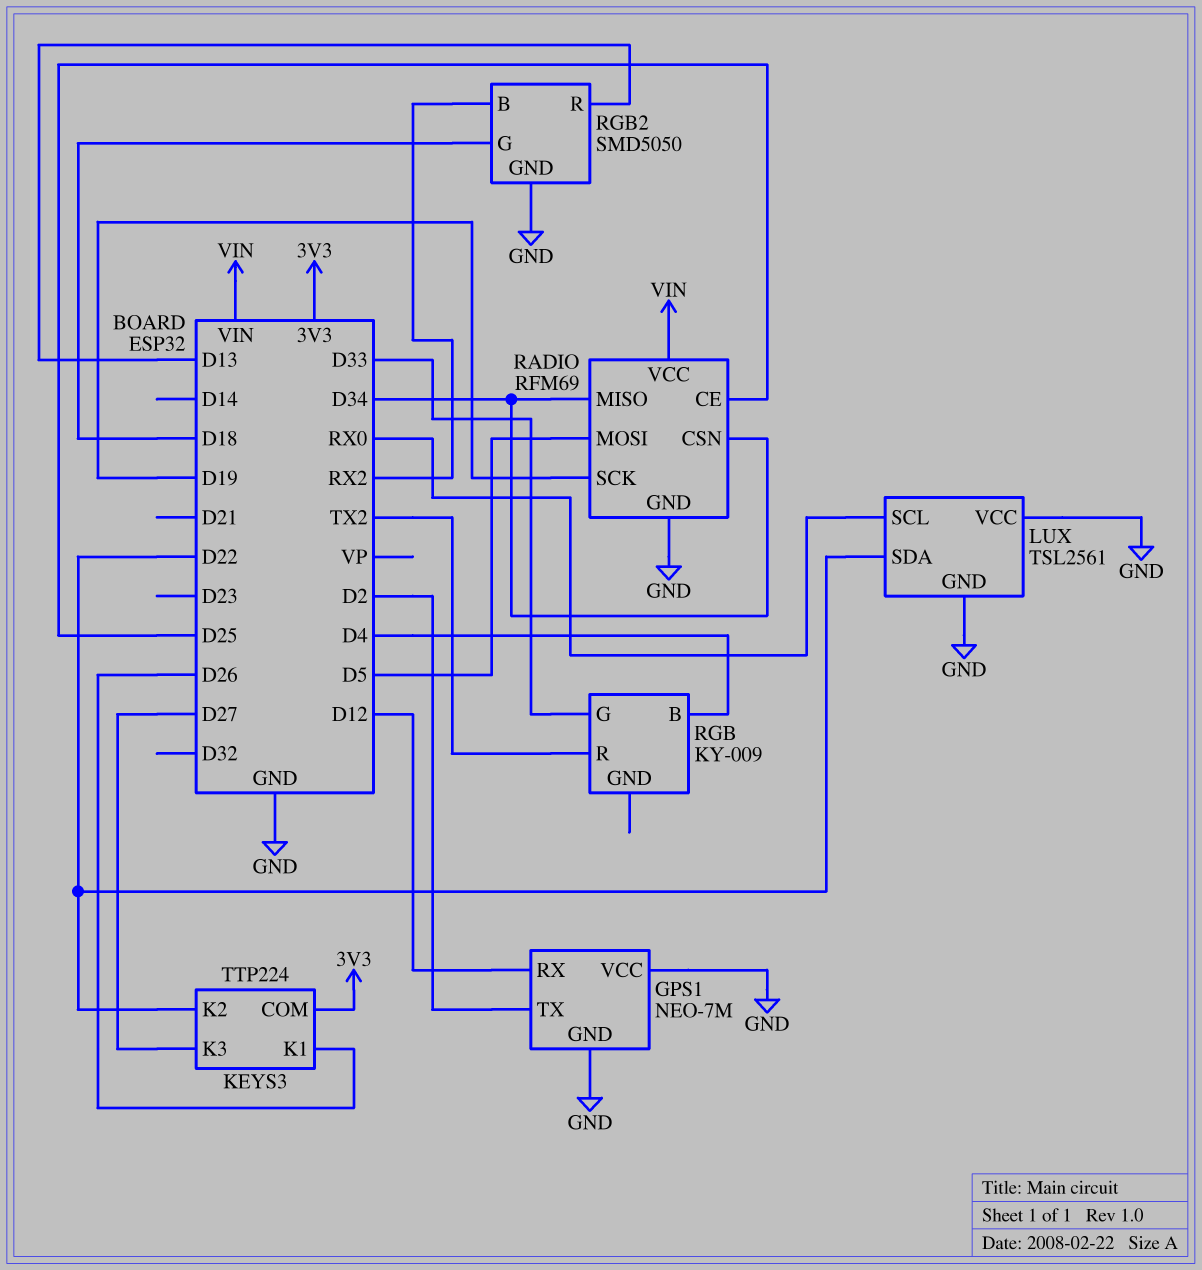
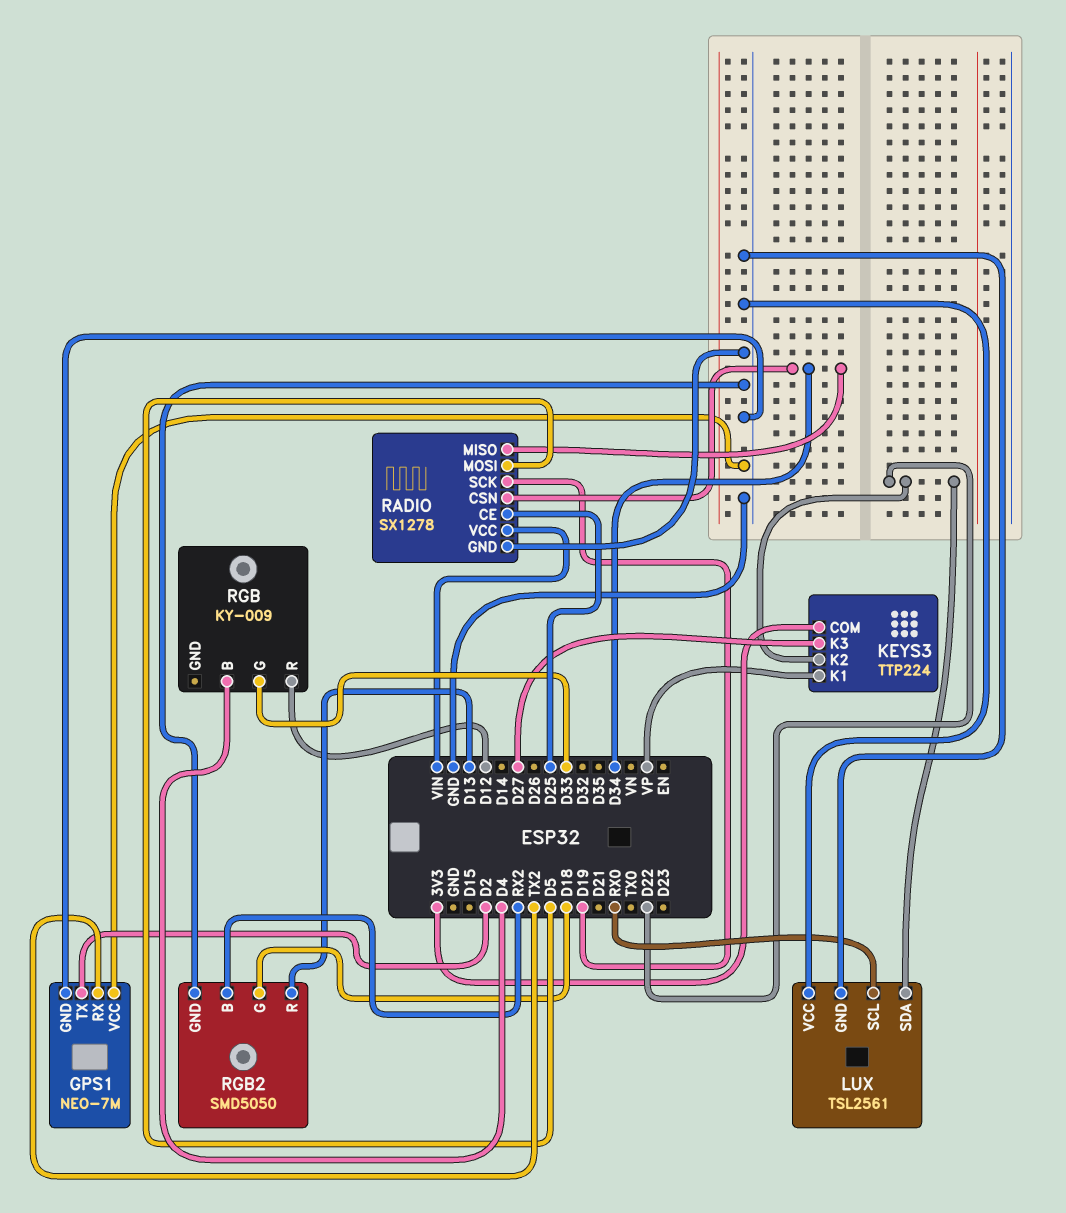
GPS1 pin RX: D12 -> TX2
KEYS3 pin K1: D26 -> VP
RADIO: RFM69 -> SX1278
RGB pin R: TX2 -> D12

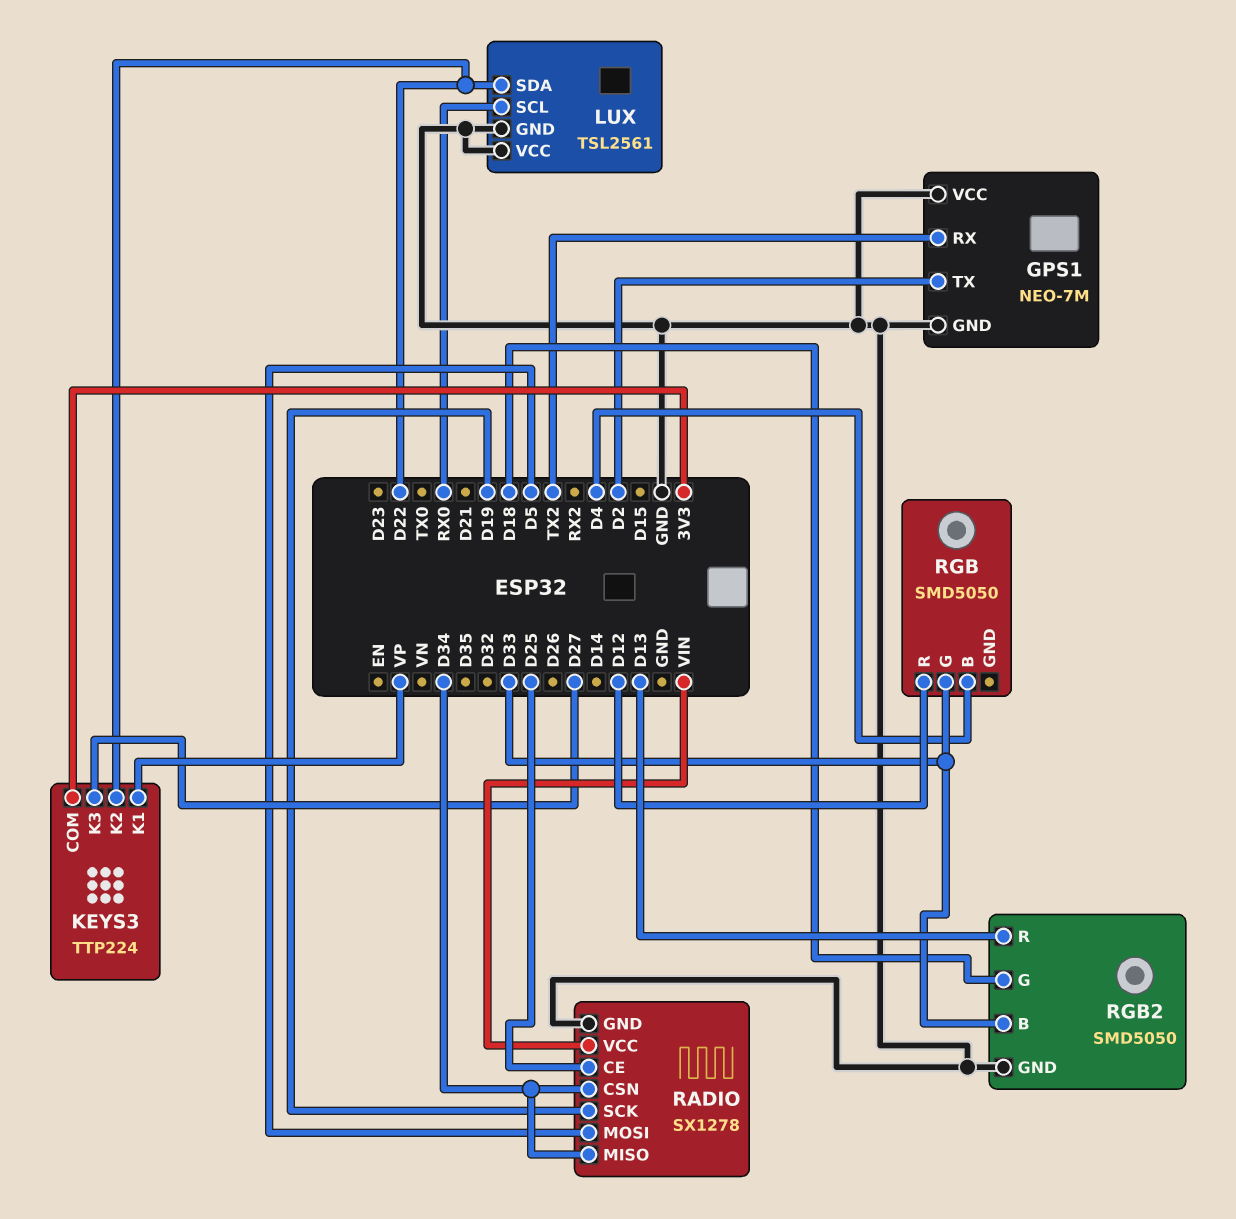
RGB: KY-009 -> SMD5050
RGB2 pin B: RX2 -> D33

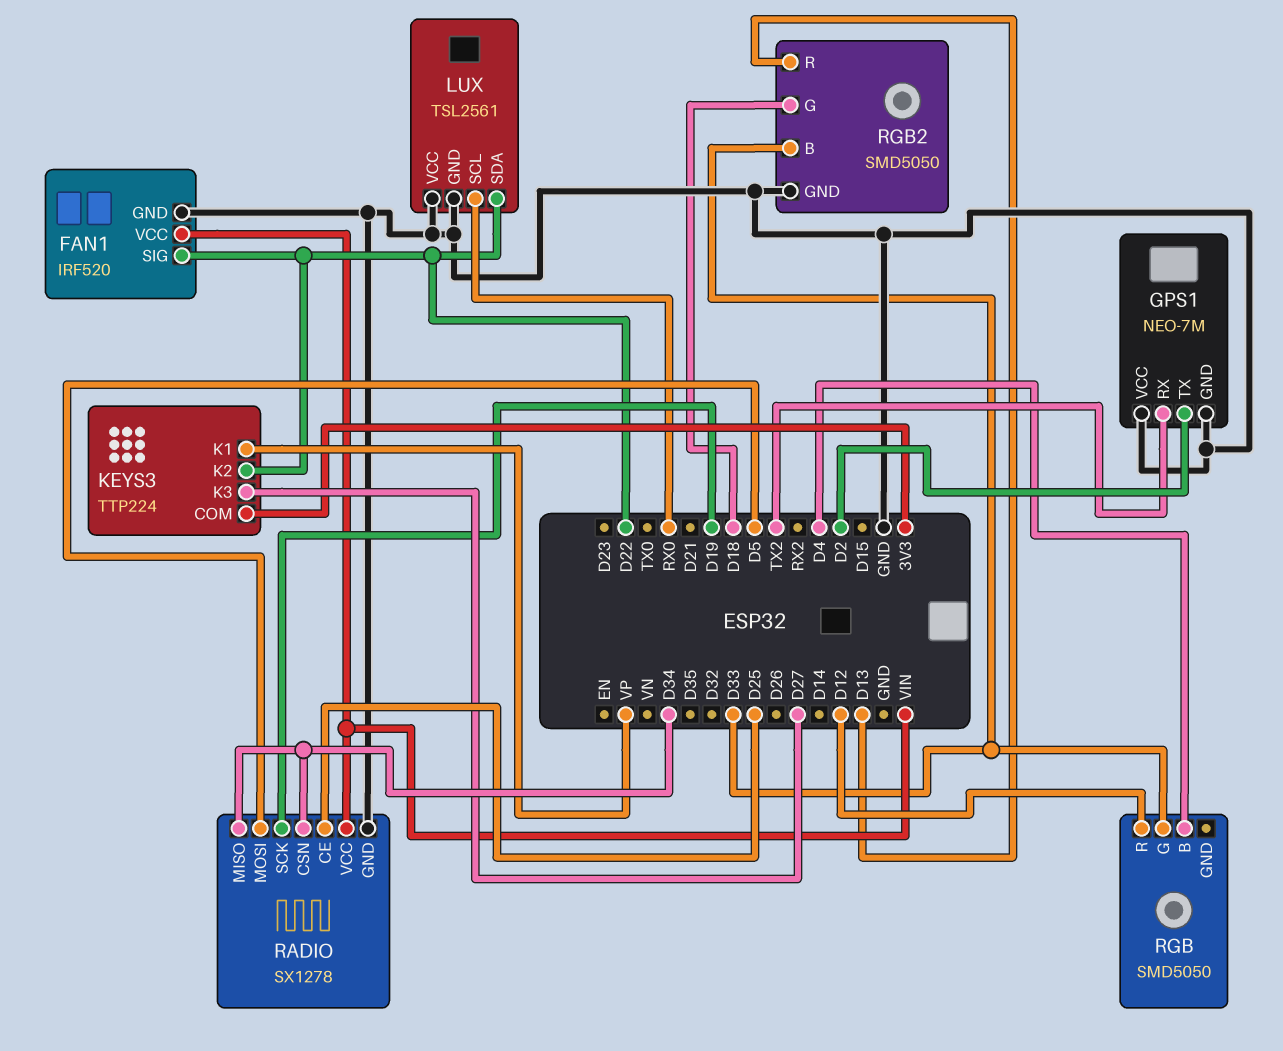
FAN1: none -> IRF520
FAN1 pin GND: none -> GND
FAN1 pin SIG: none -> D22
FAN1 pin VCC: none -> VIN

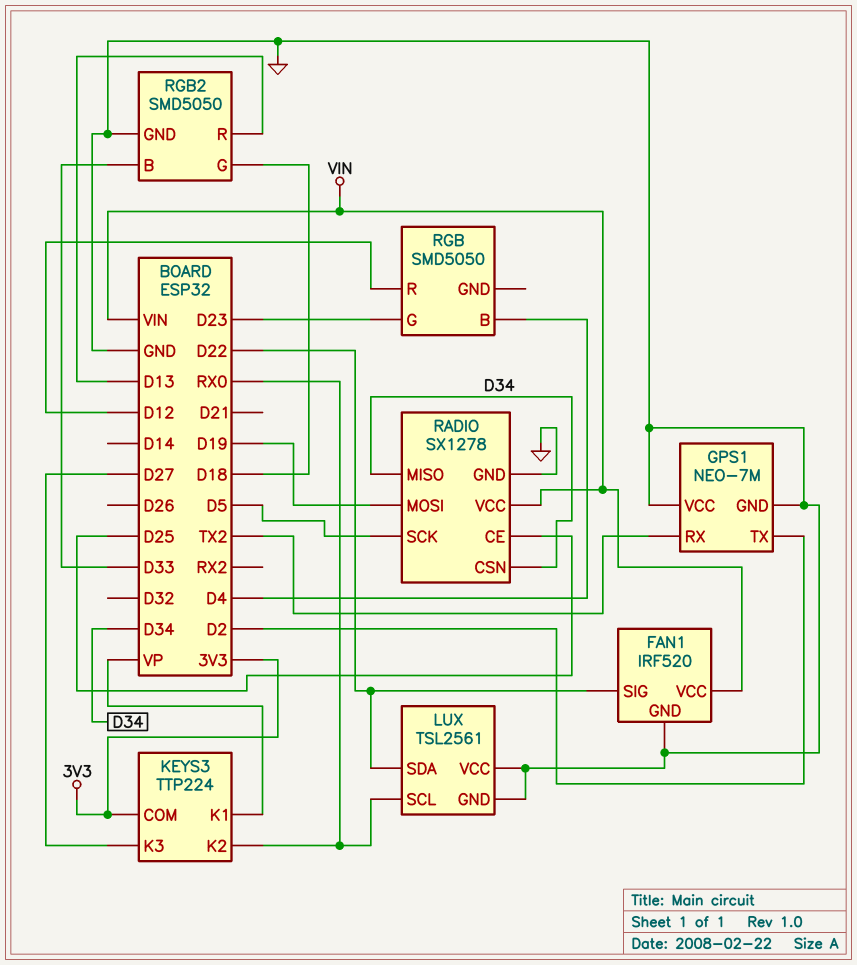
KEYS3 pin K2: D22 -> RX0
RADIO pin MOSI: D5 -> D19
RADIO pin SCK: D19 -> D5
RGB pin G: D33 -> D23

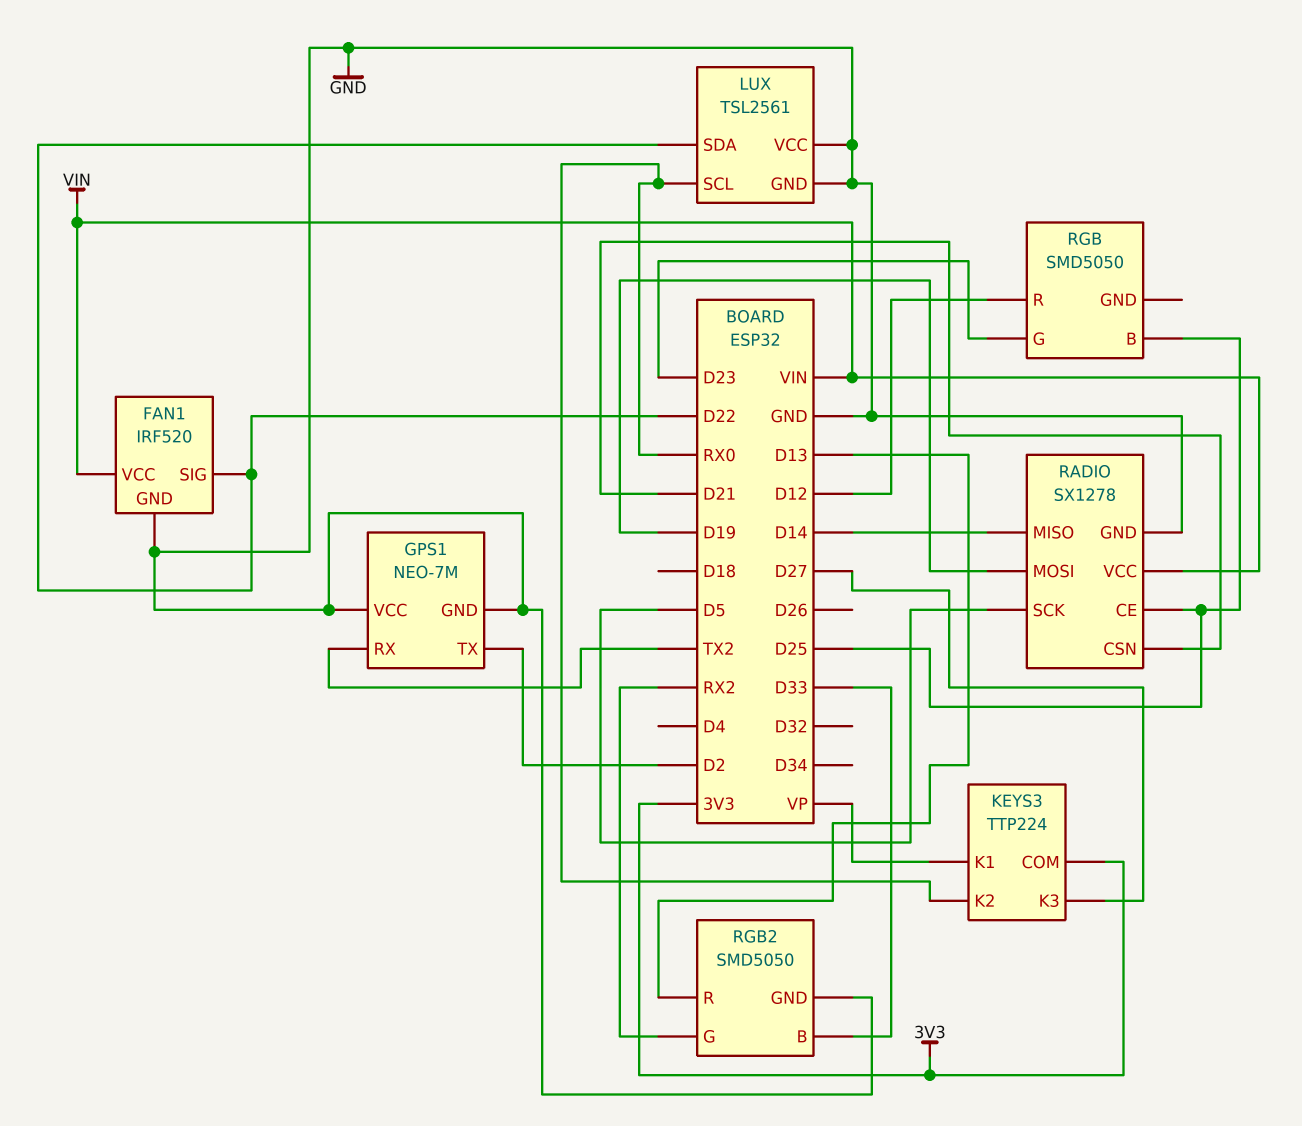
RADIO pin CSN: D34 -> D21
RADIO pin MISO: D34 -> D14
RGB pin B: D4 -> D25
RGB2 pin G: D18 -> RX2

